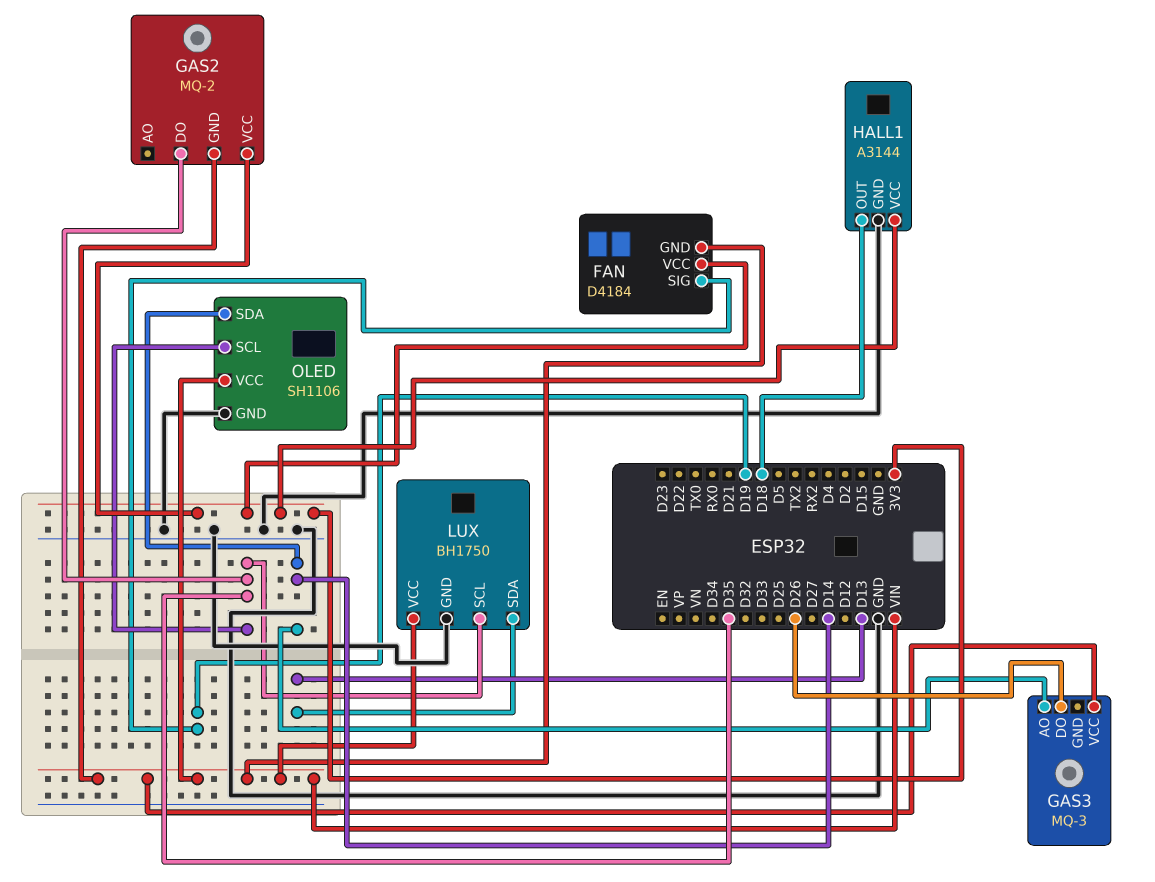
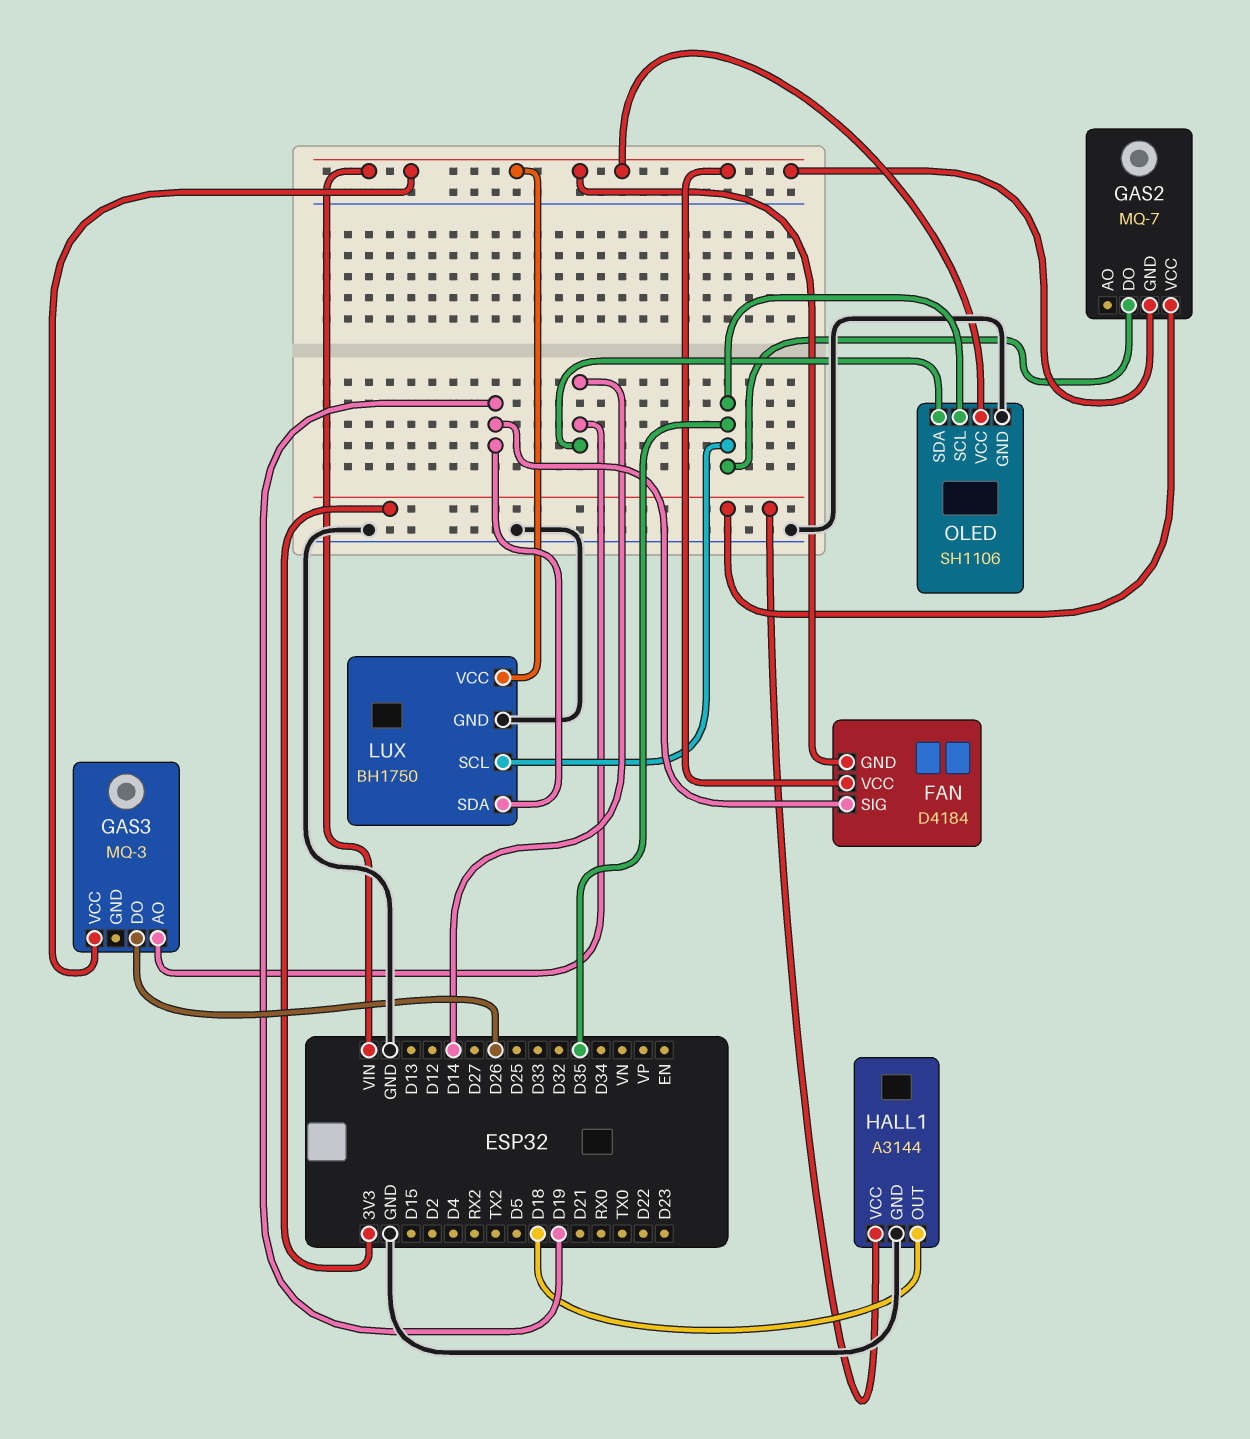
FAN pin VCC: 3V3 -> VIN
GAS2: MQ-2 -> MQ-7
LUX pin SDA: D13 -> D19

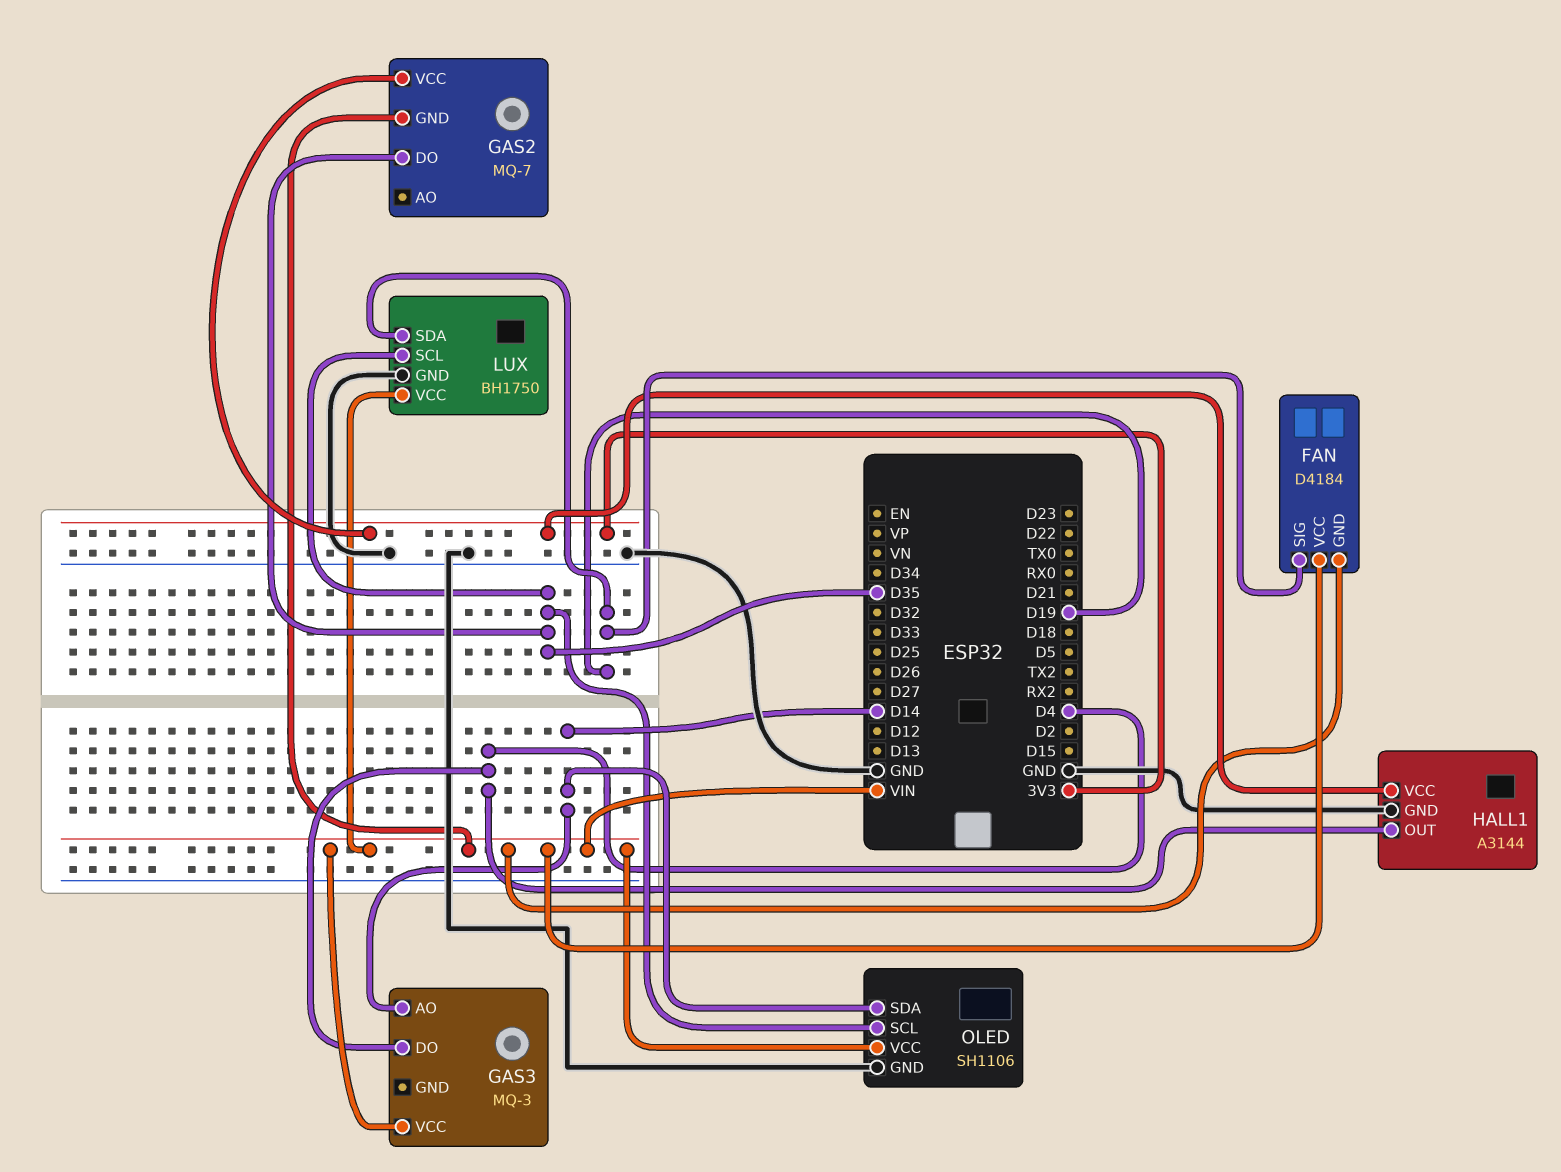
GAS3 pin DO: D26 -> D4
HALL1 pin OUT: D18 -> D4

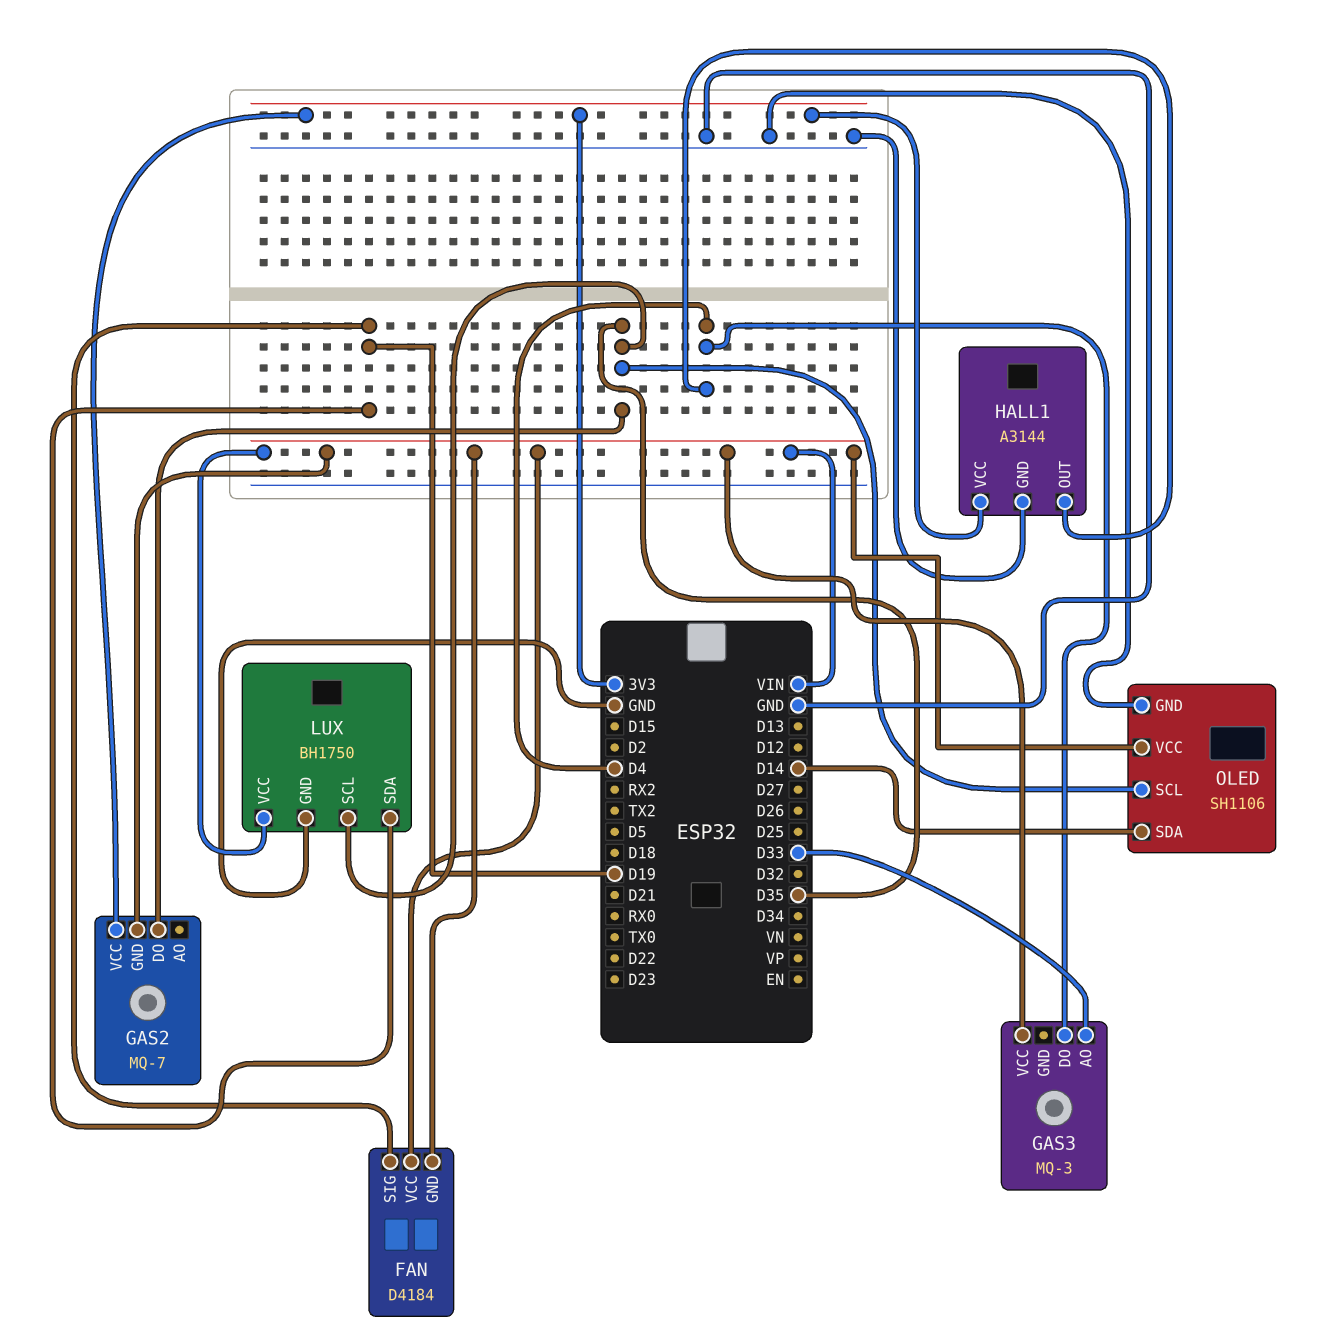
GAS3 pin AO: D14 -> D33

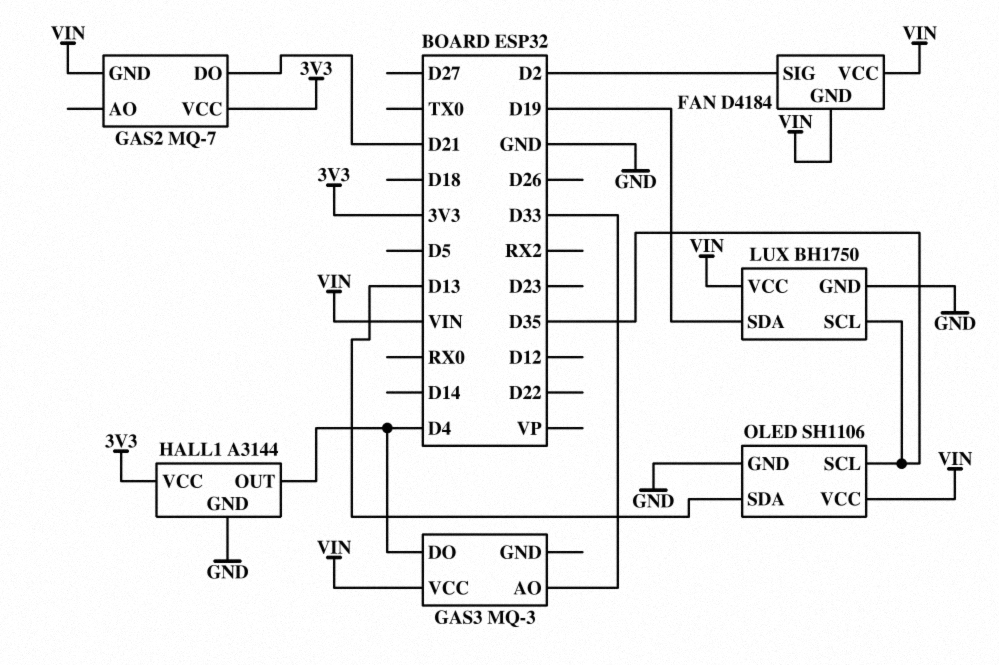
FAN pin SIG: D19 -> D2
GAS2 pin DO: D35 -> D21
OLED pin SDA: D14 -> D13

